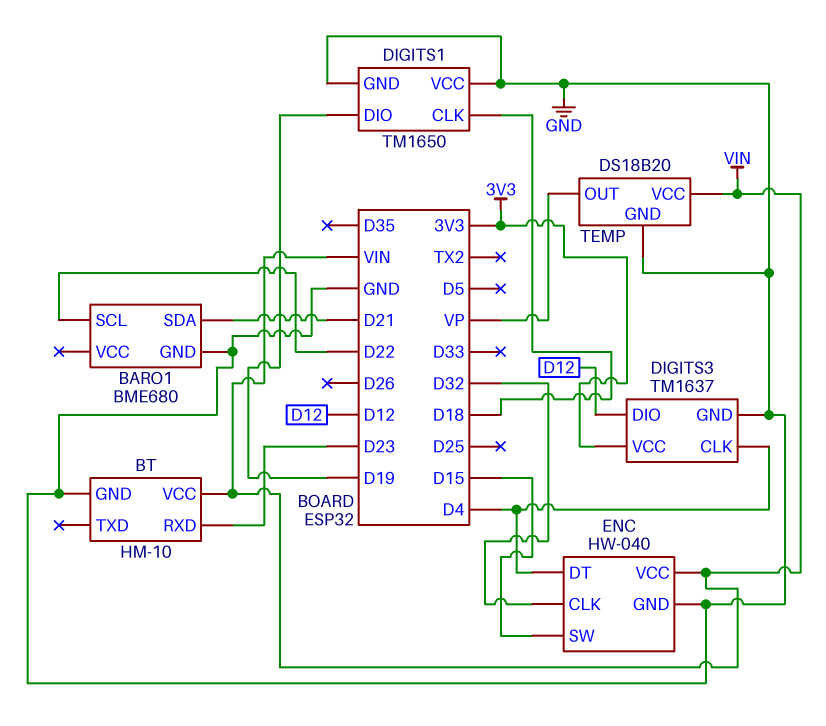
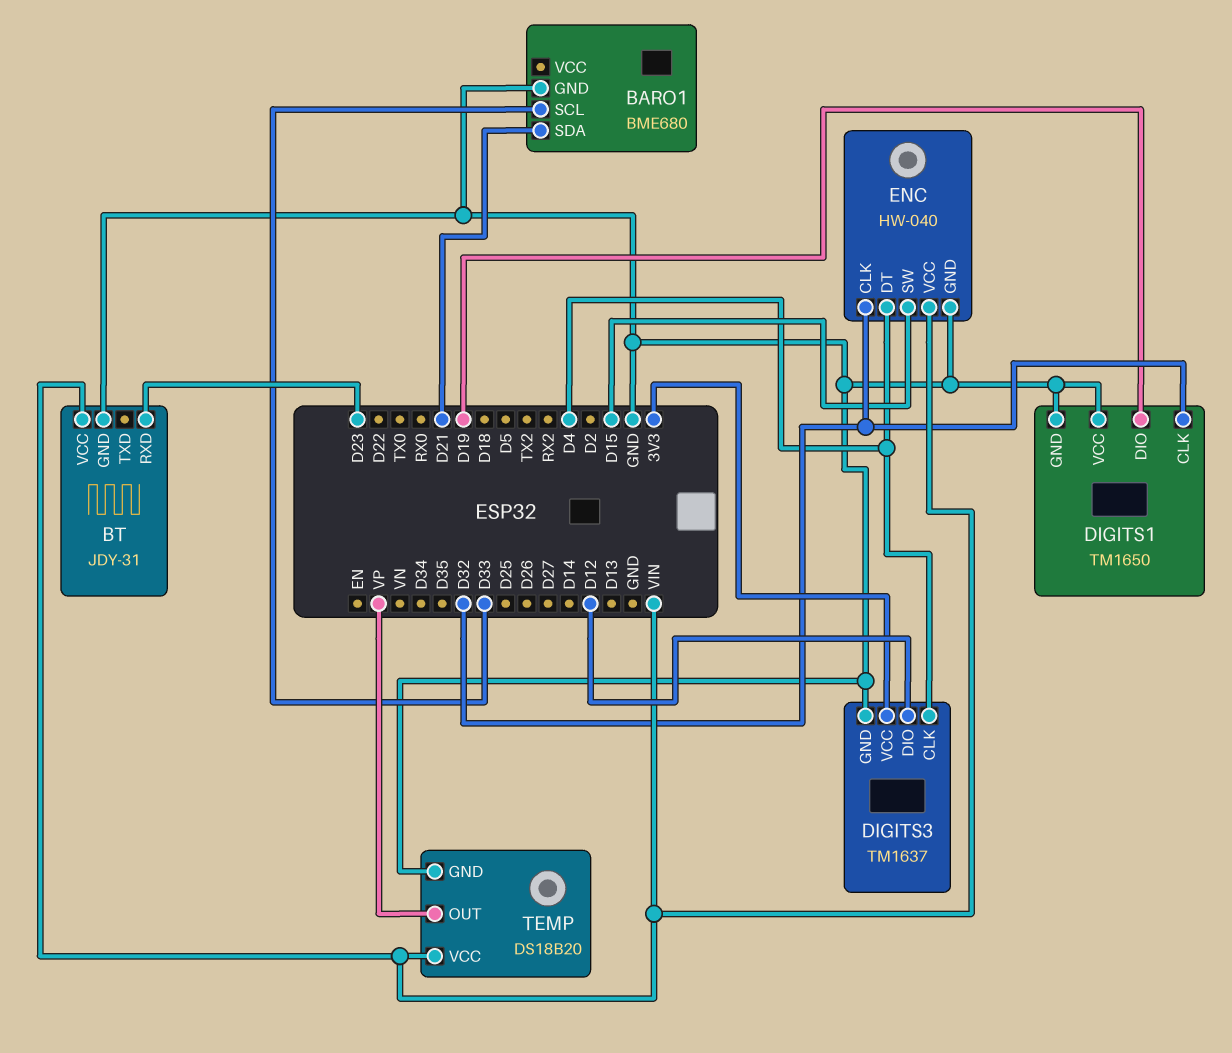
BARO1 pin SCL: D22 -> D33
BT: HM-10 -> JDY-31
DIGITS1 pin CLK: D18 -> D32

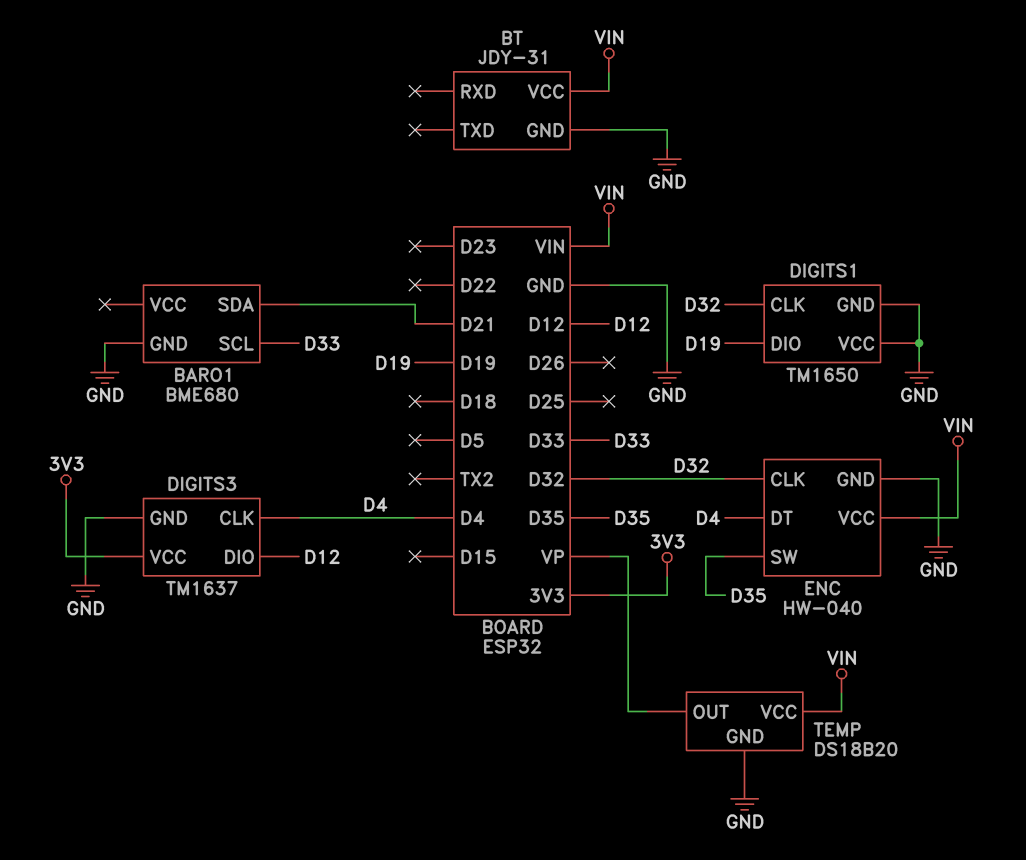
BT pin RXD: D23 -> none
ENC pin SW: D15 -> D35

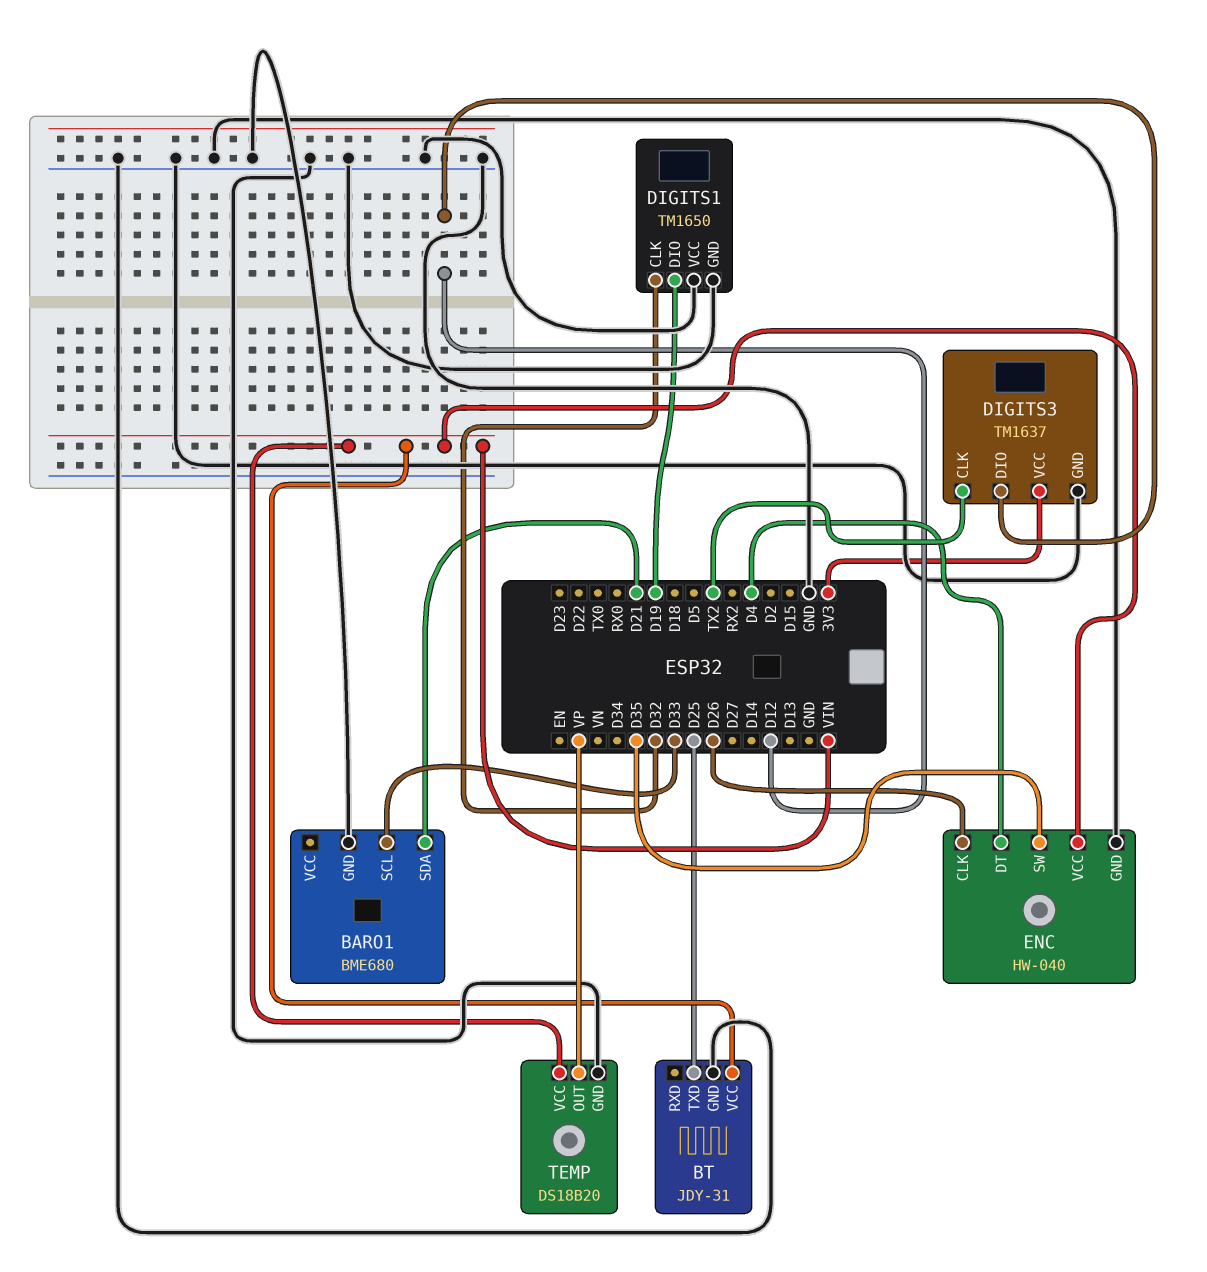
BT pin TXD: none -> D25
DIGITS3 pin CLK: D4 -> TX2
ENC pin CLK: D32 -> D26

